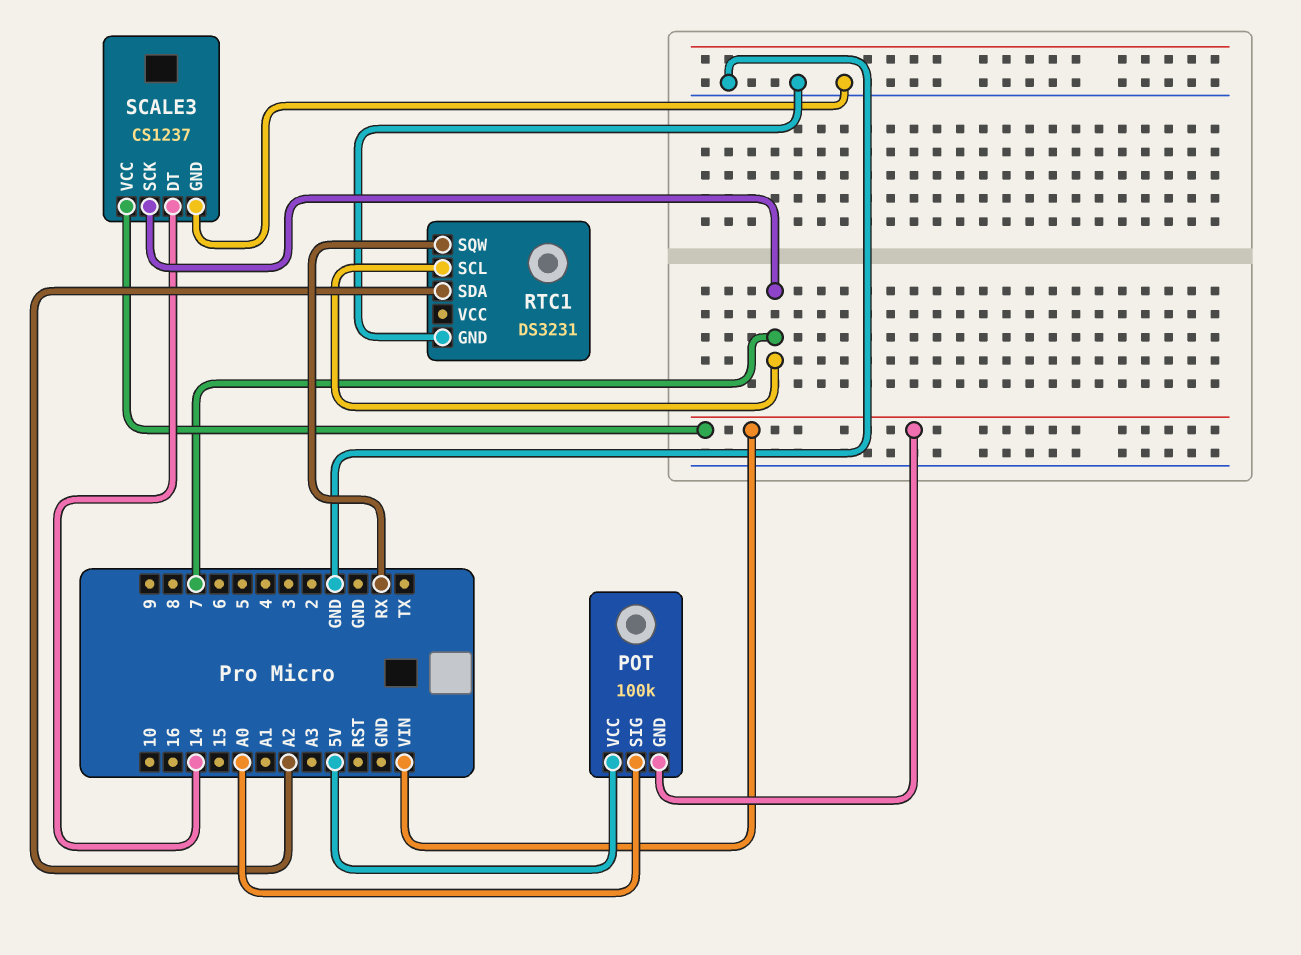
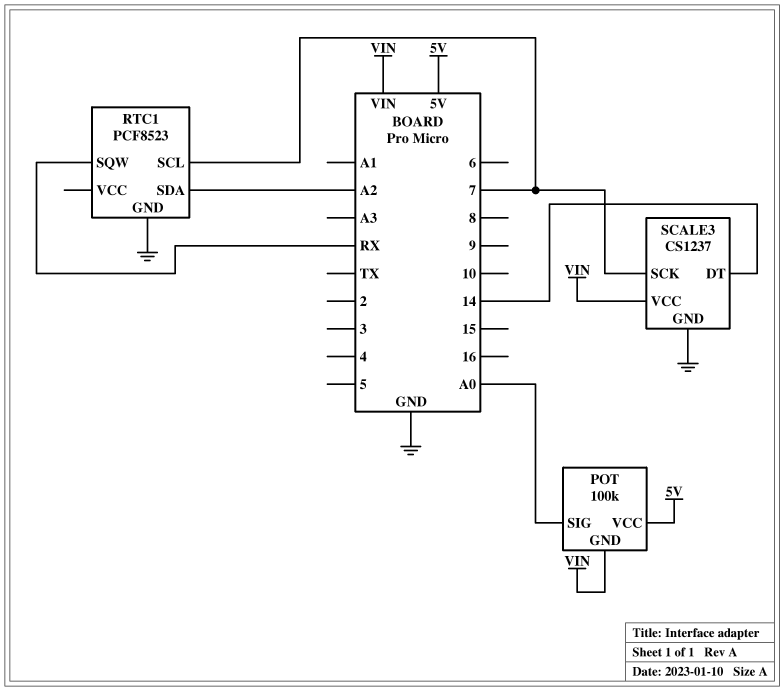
RTC1: DS3231 -> PCF8523

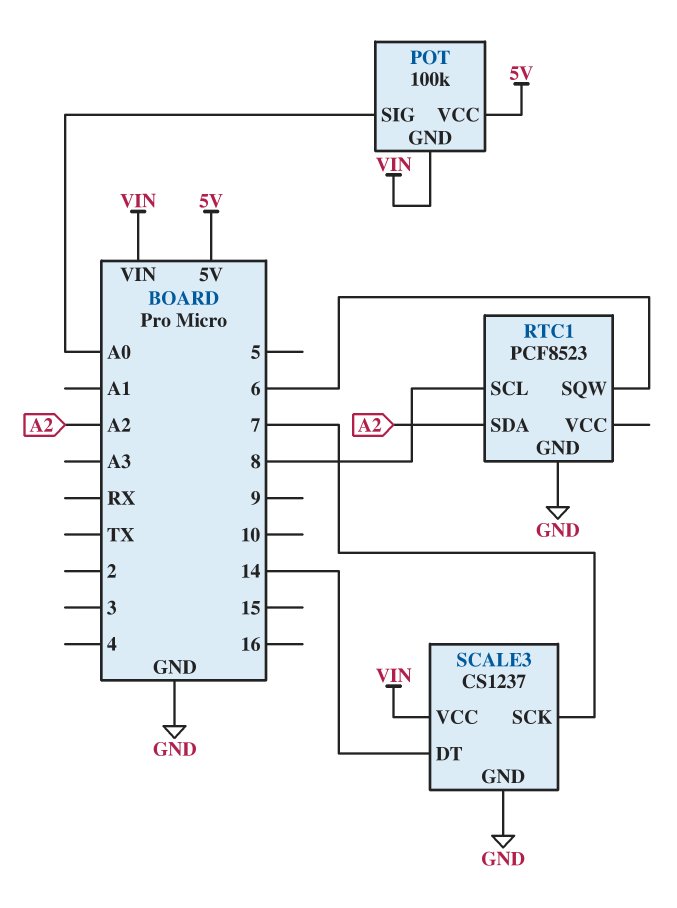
RTC1 pin SCL: 7 -> 8
RTC1 pin SQW: RX -> 6

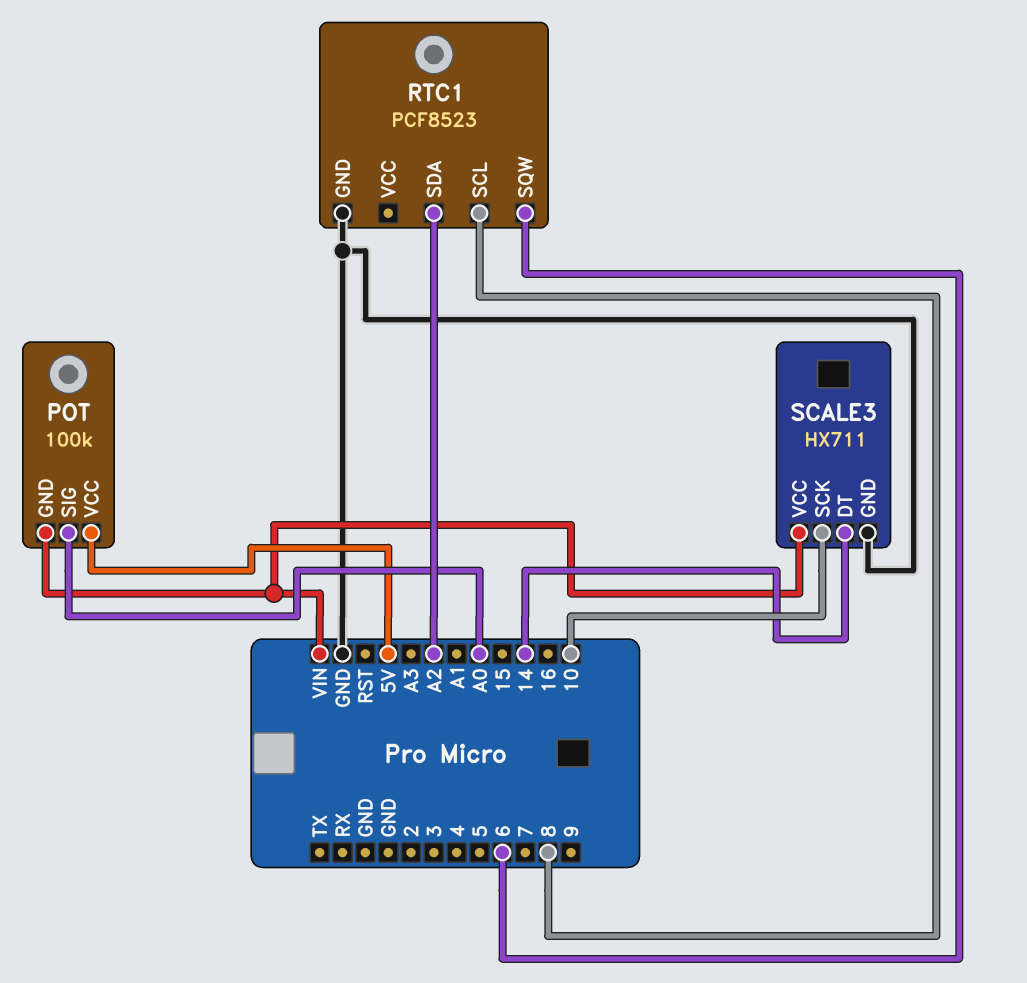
SCALE3: CS1237 -> HX711
SCALE3 pin SCK: 7 -> 10

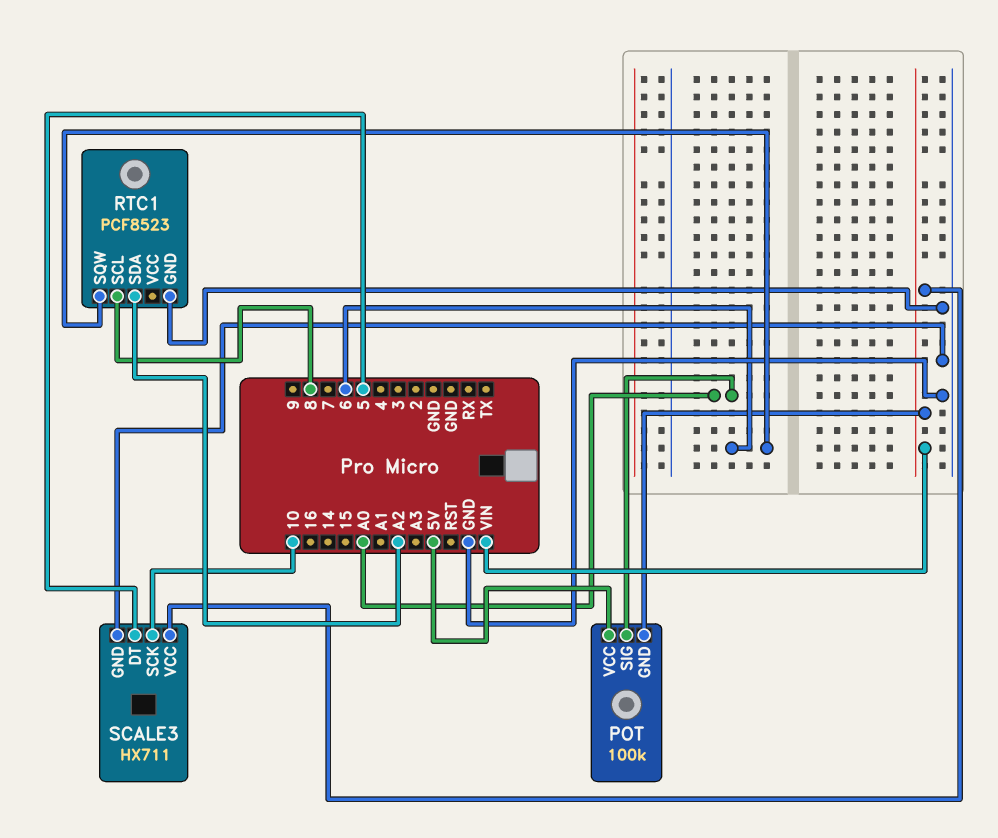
SCALE3 pin DT: 14 -> 5

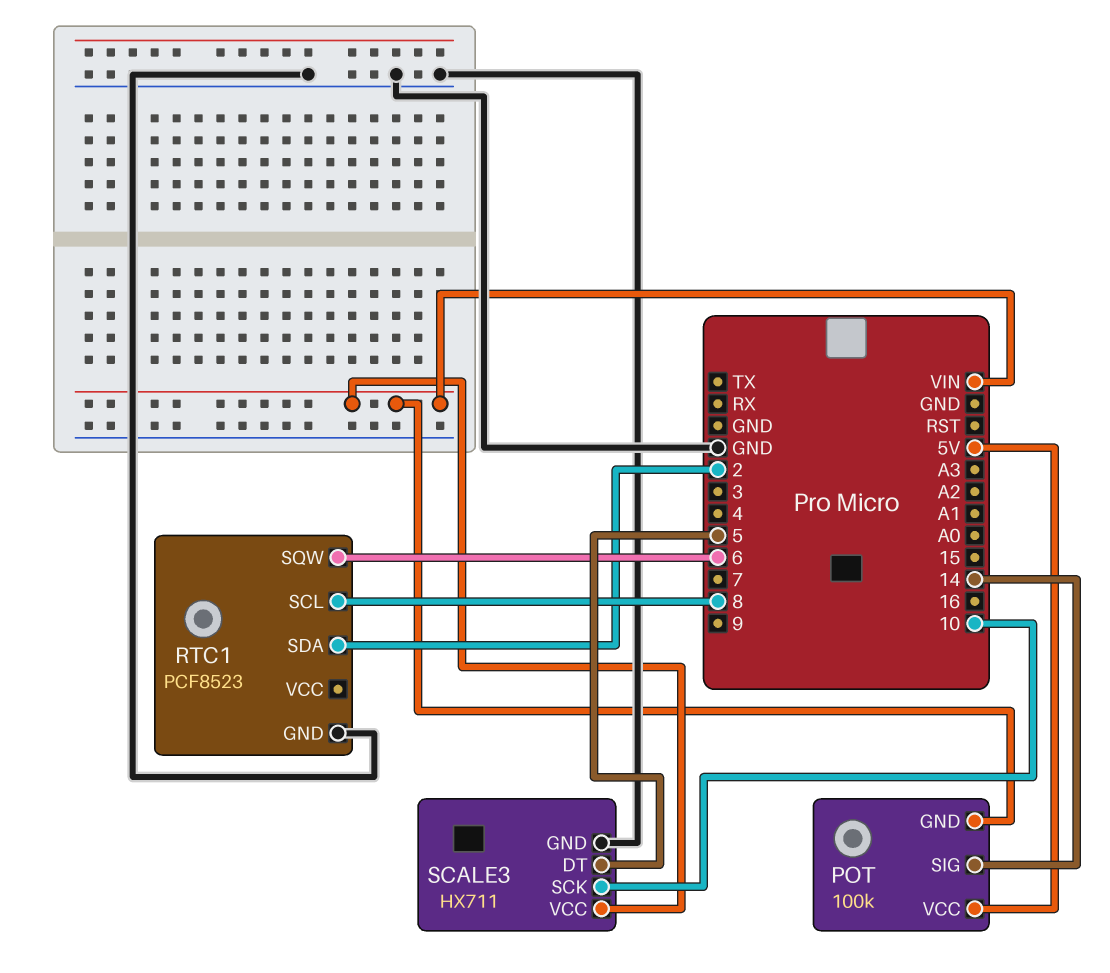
POT pin SIG: A0 -> 14
RTC1 pin SDA: A2 -> 2

